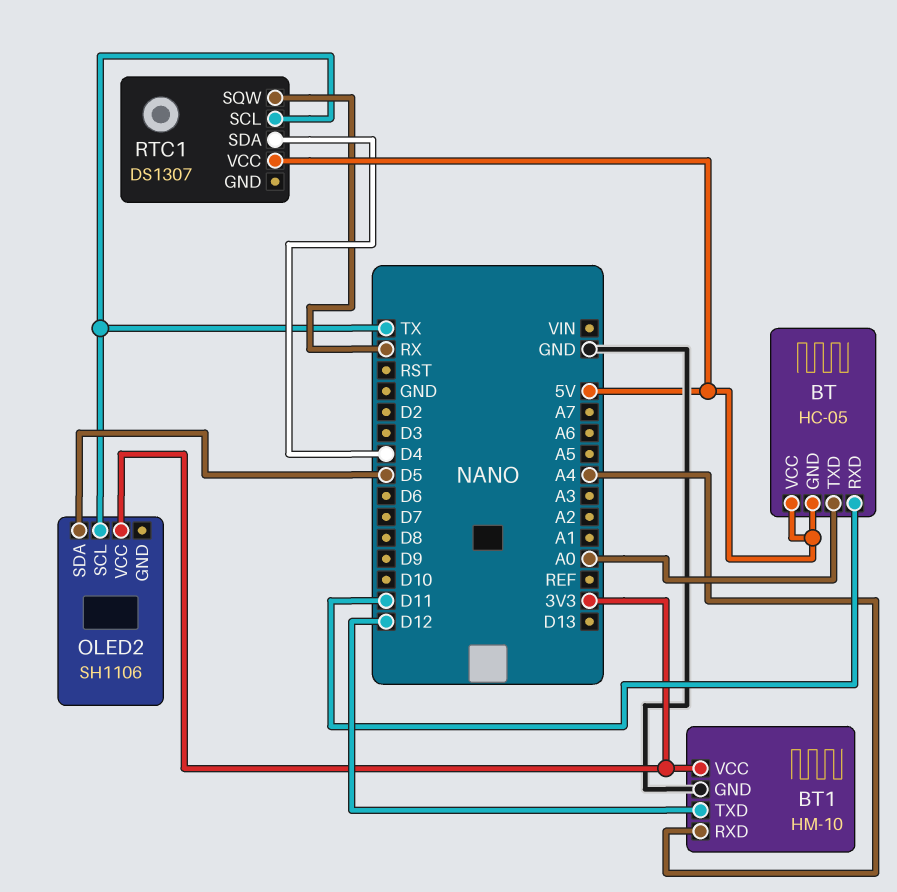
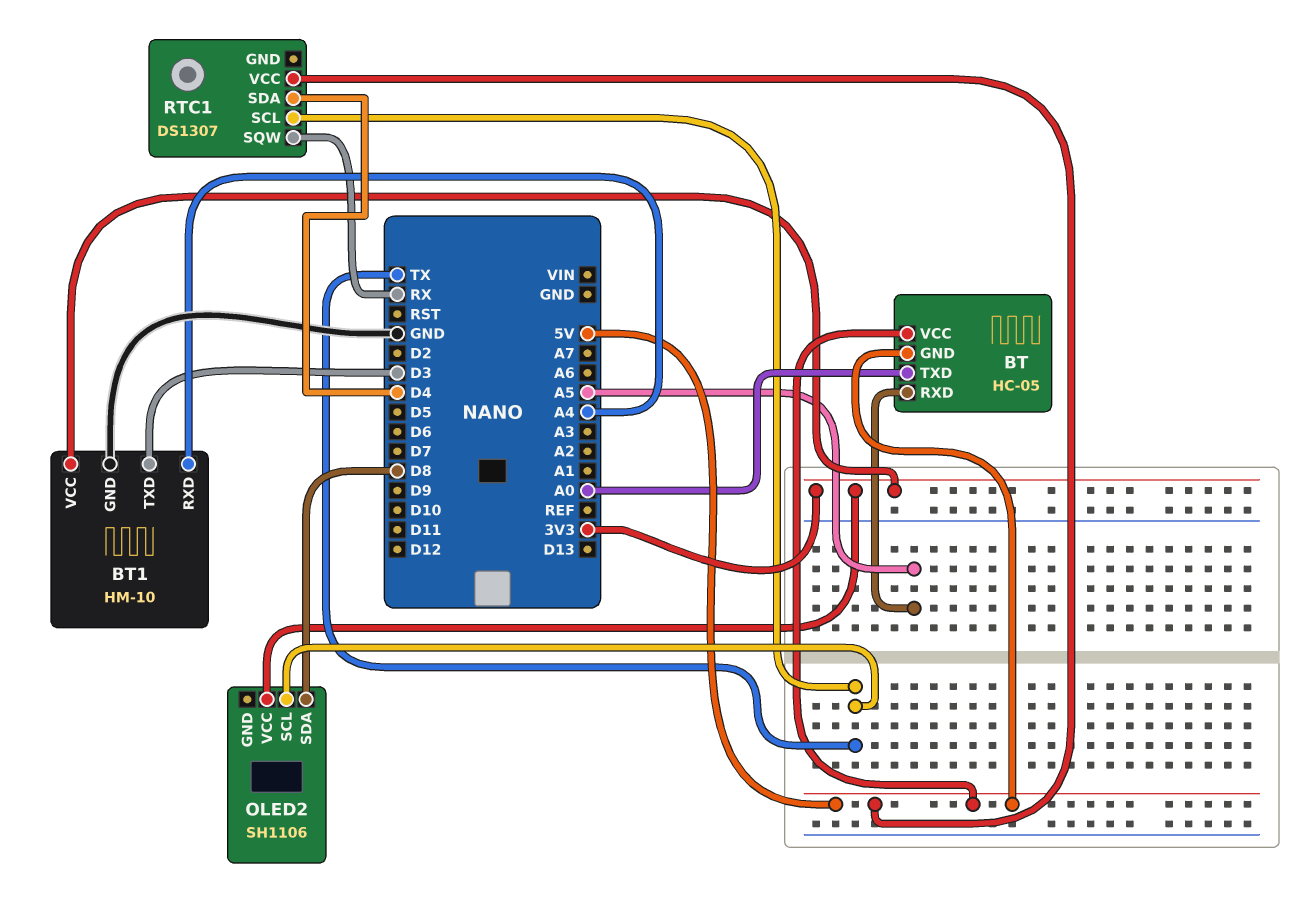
BT pin RXD: D11 -> A5
BT1 pin TXD: D12 -> D3
OLED2 pin SDA: D5 -> D8

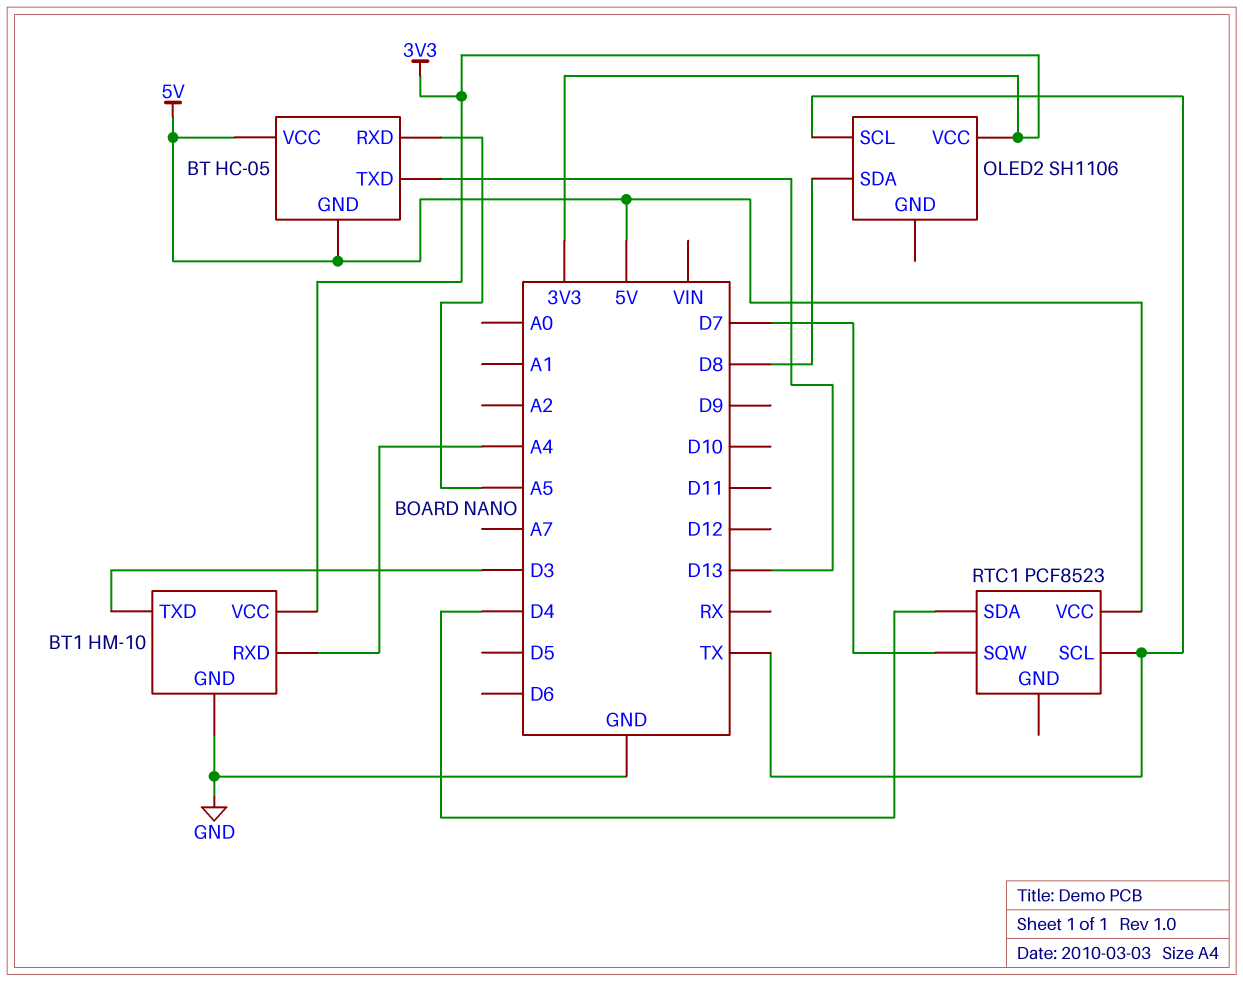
BT pin TXD: A0 -> D13
RTC1: DS1307 -> PCF8523
RTC1 pin SQW: RX -> D7

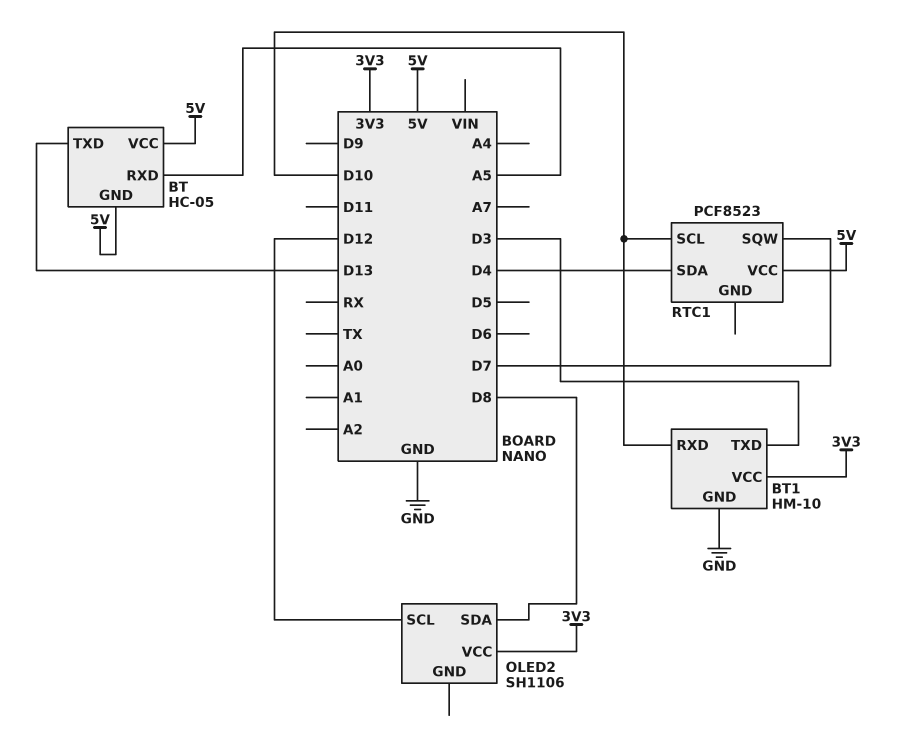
BT1 pin RXD: A4 -> D10
OLED2 pin SCL: TX -> D12
RTC1 pin SCL: TX -> D10

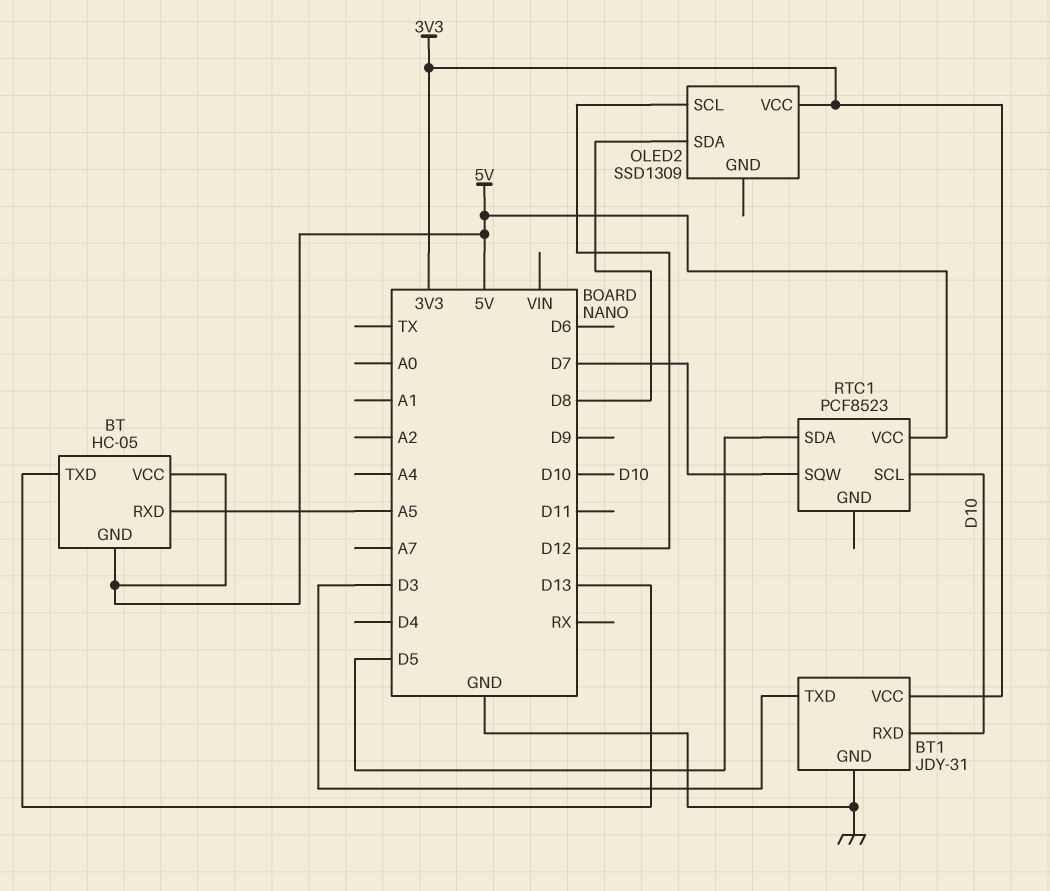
BT1: HM-10 -> JDY-31
OLED2: SH1106 -> SSD1309
RTC1 pin SDA: D4 -> D5

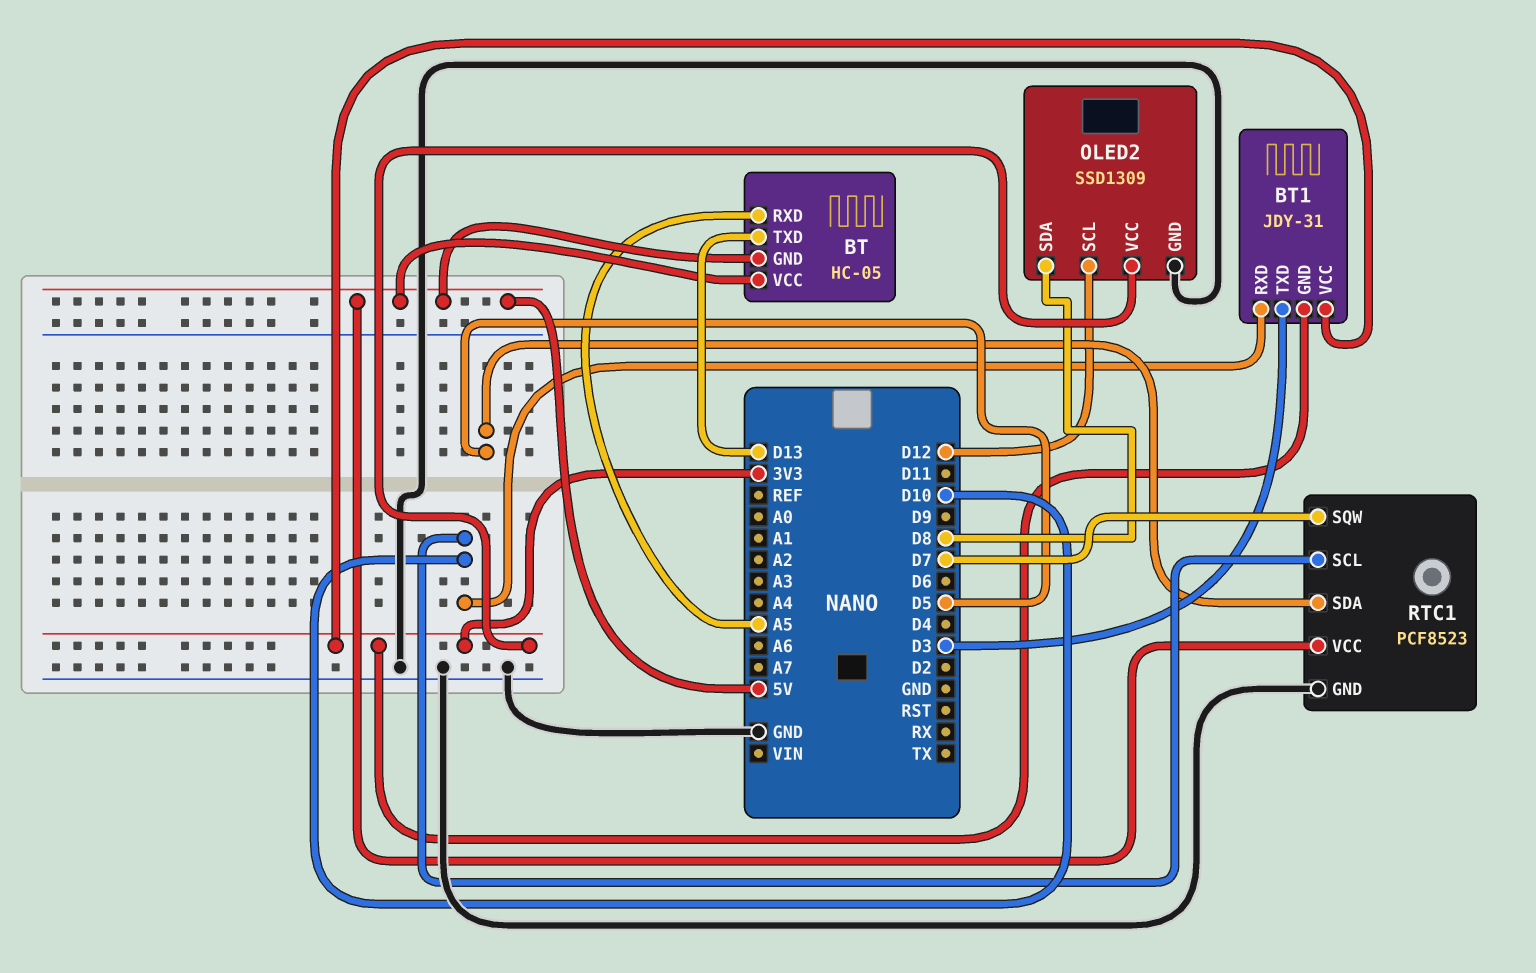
BT1 pin GND: GND -> 3V3
OLED2 pin GND: none -> GND
RTC1 pin GND: none -> GND

